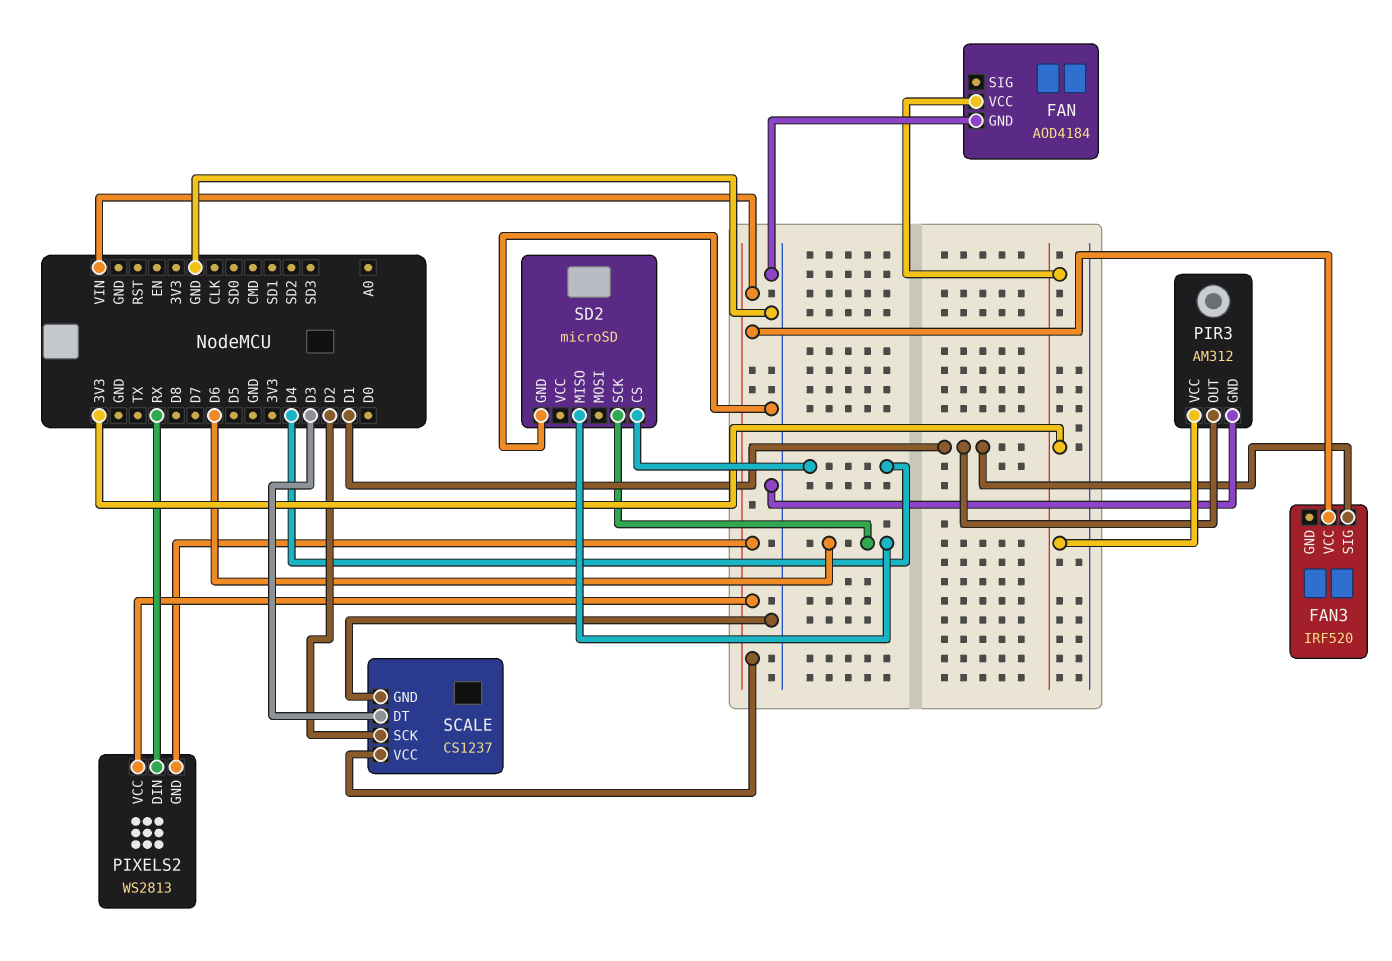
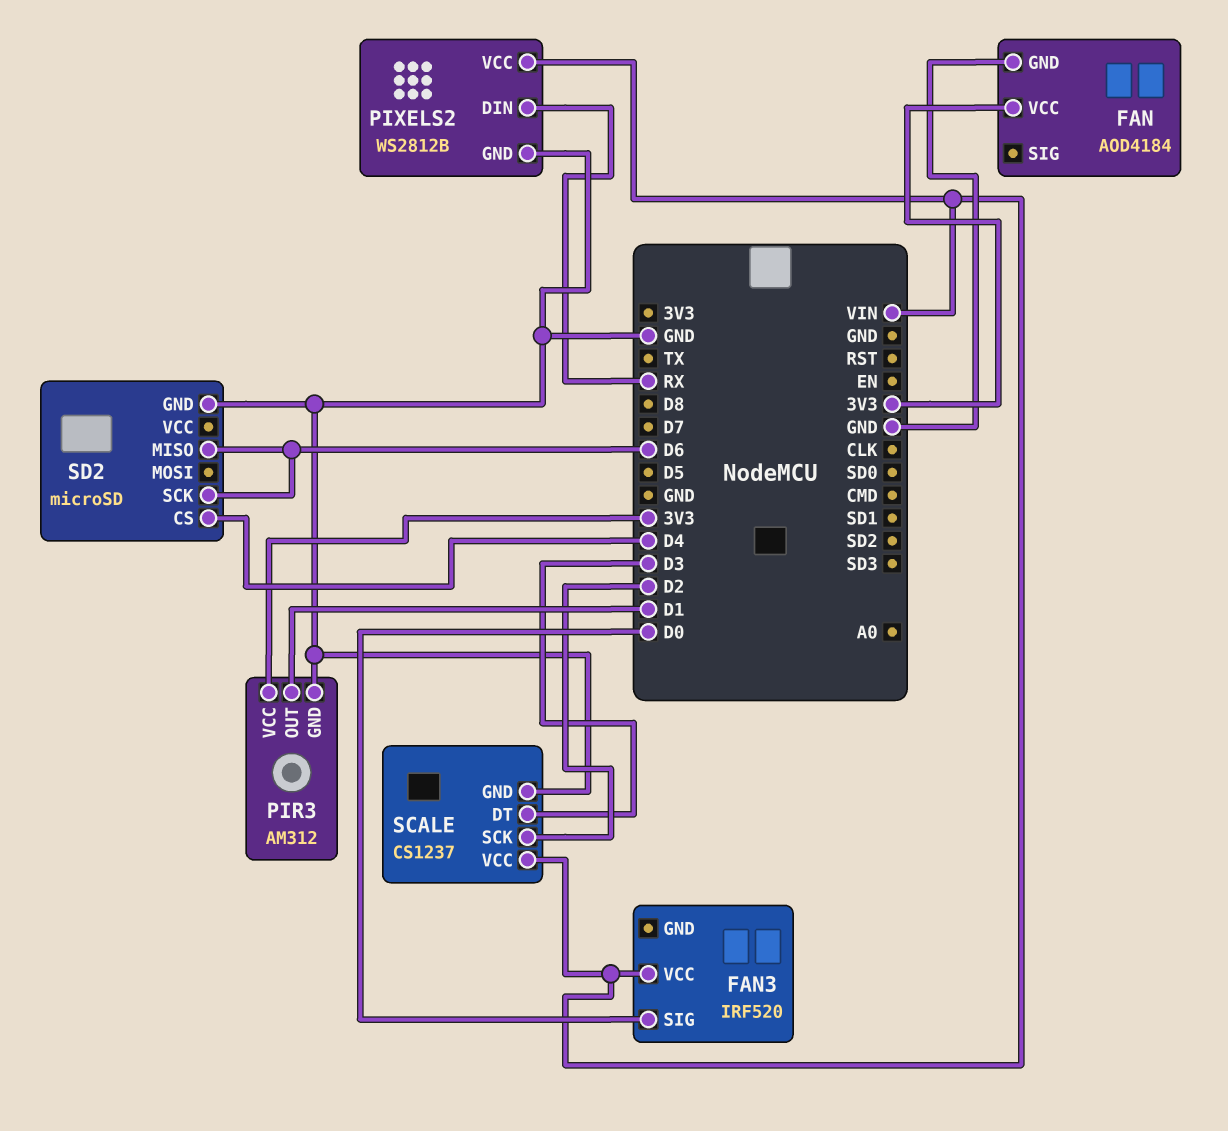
FAN3 pin SIG: D1 -> D0
PIXELS2: WS2813 -> WS2812B
PIXELS2 pin GND: VIN -> GND

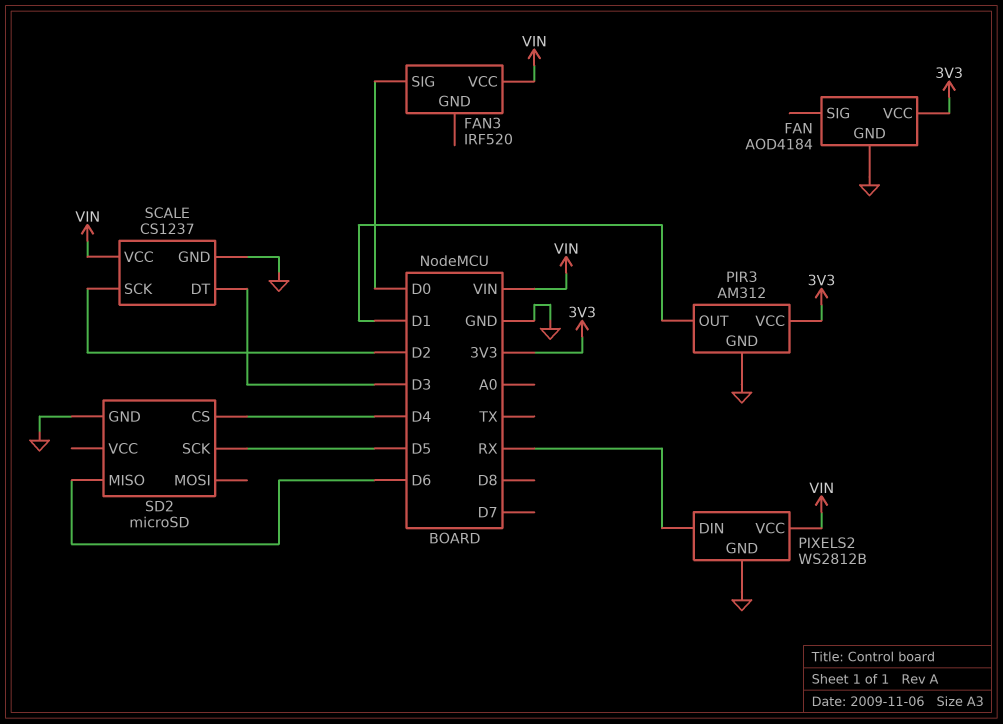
SD2 pin SCK: D6 -> D5

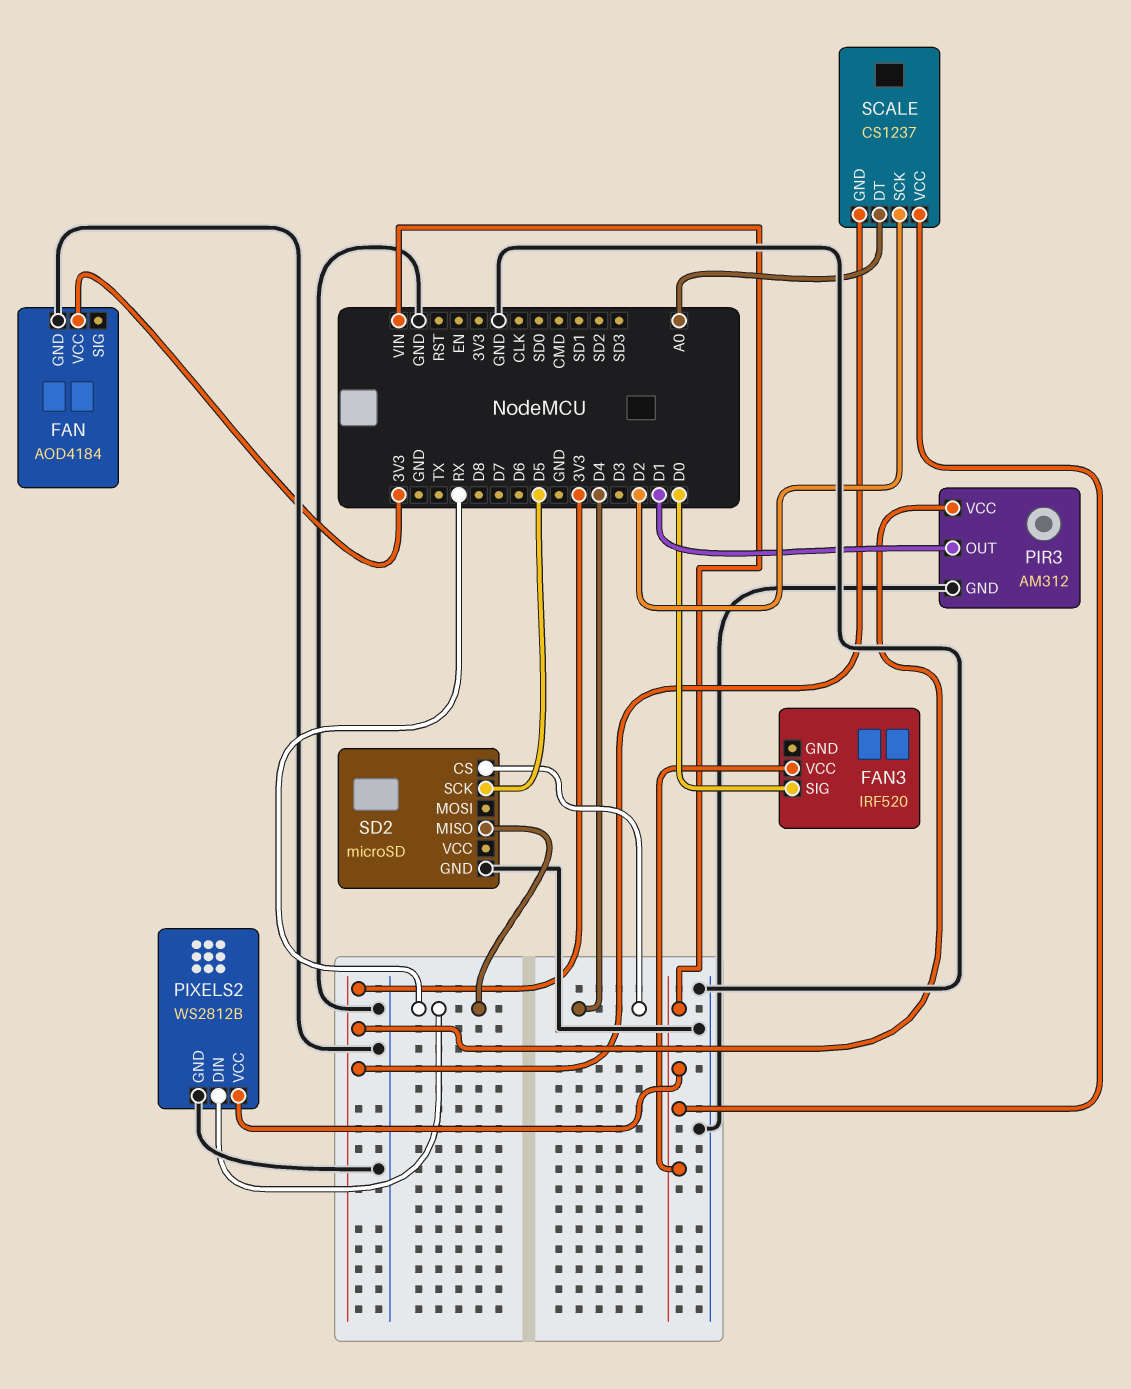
SCALE pin DT: D3 -> A0
SCALE pin GND: GND -> 3V3
SD2 pin MISO: D6 -> RX

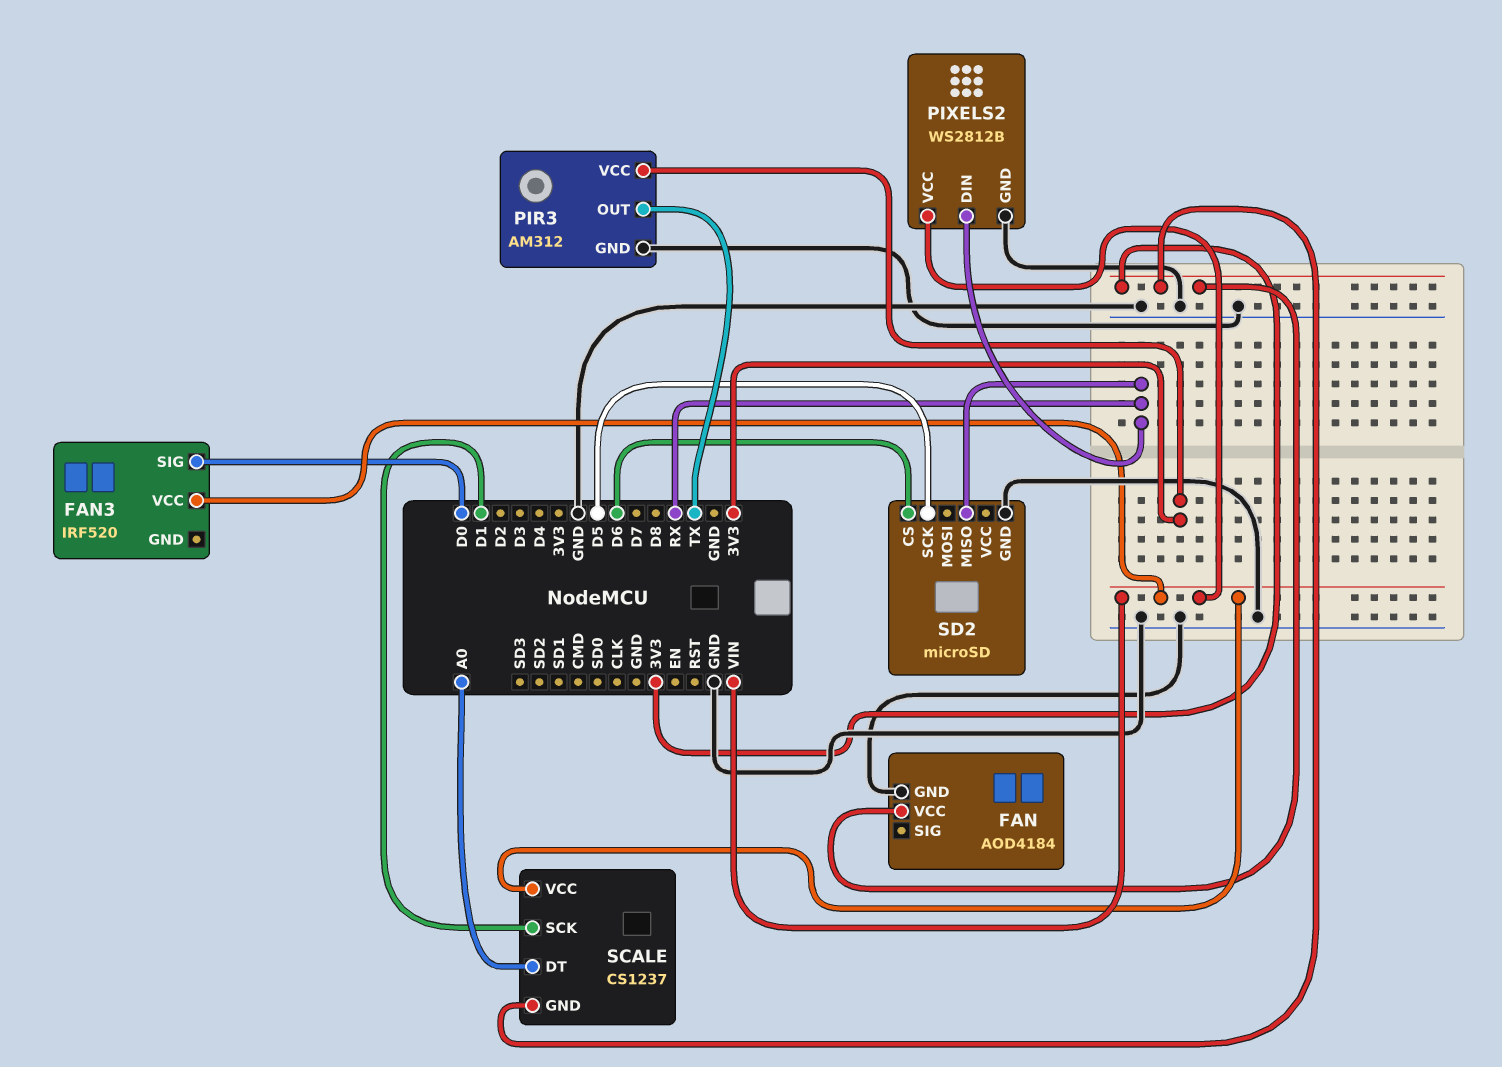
PIR3 pin OUT: D1 -> TX
SCALE pin SCK: D2 -> D1
SD2 pin CS: D4 -> D6

